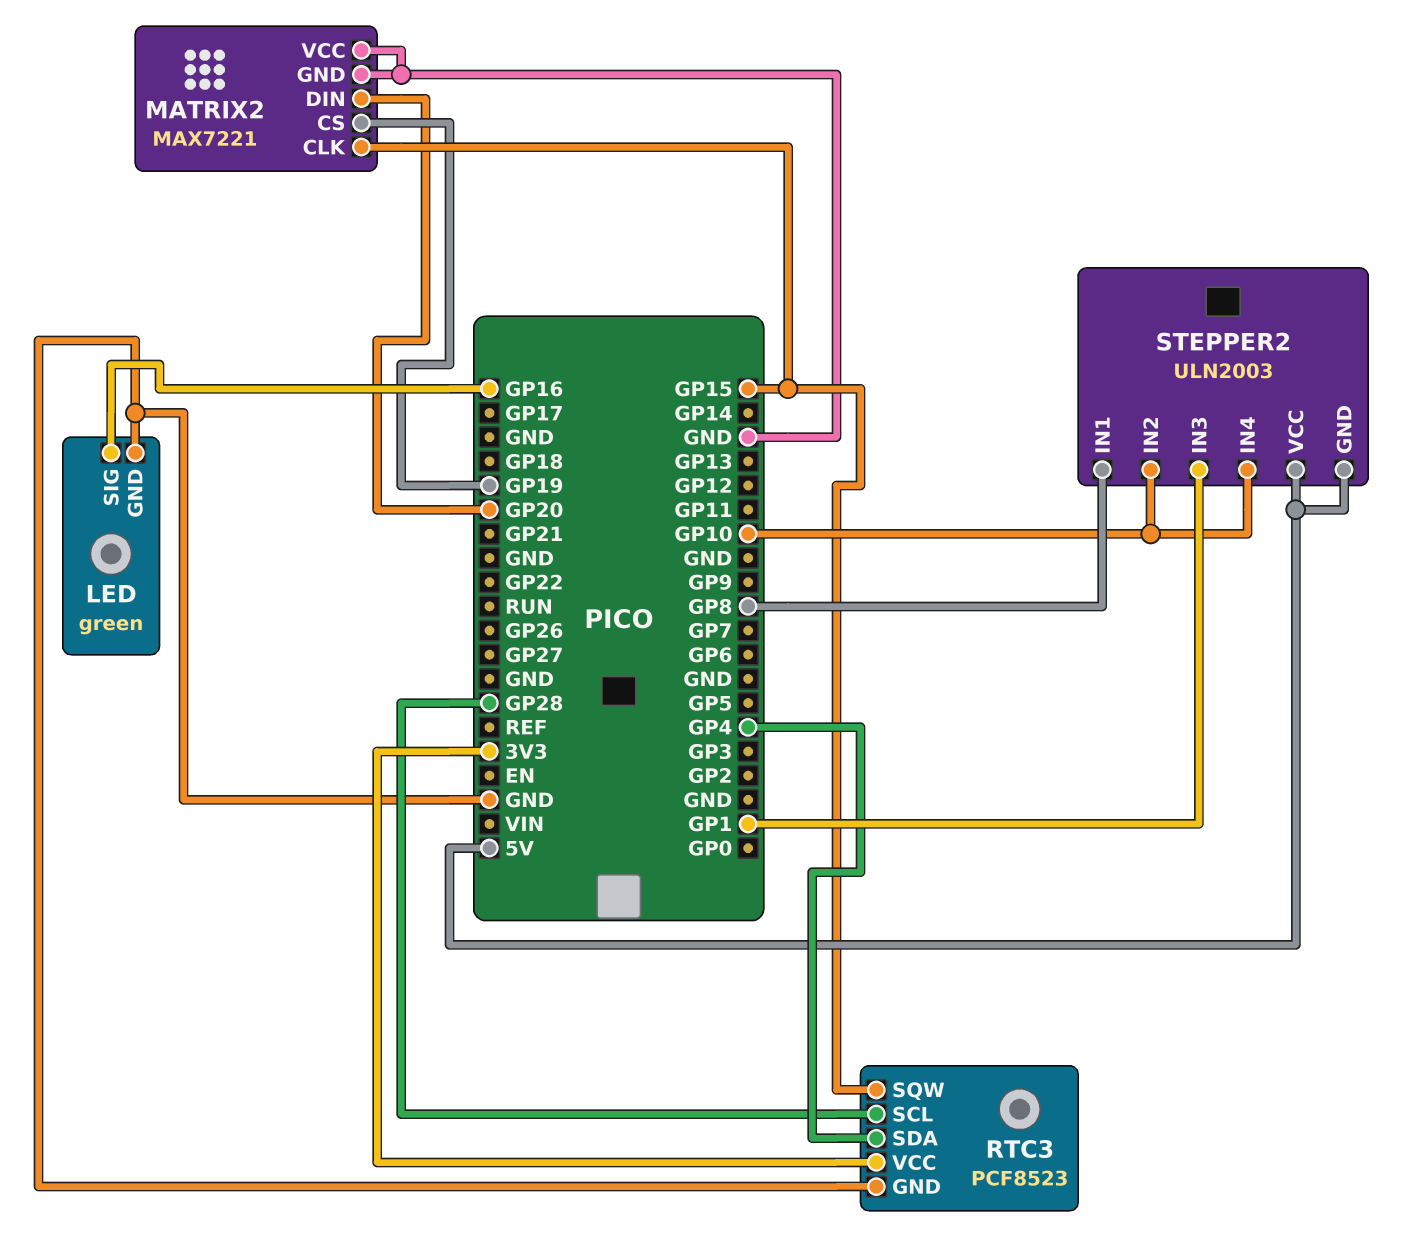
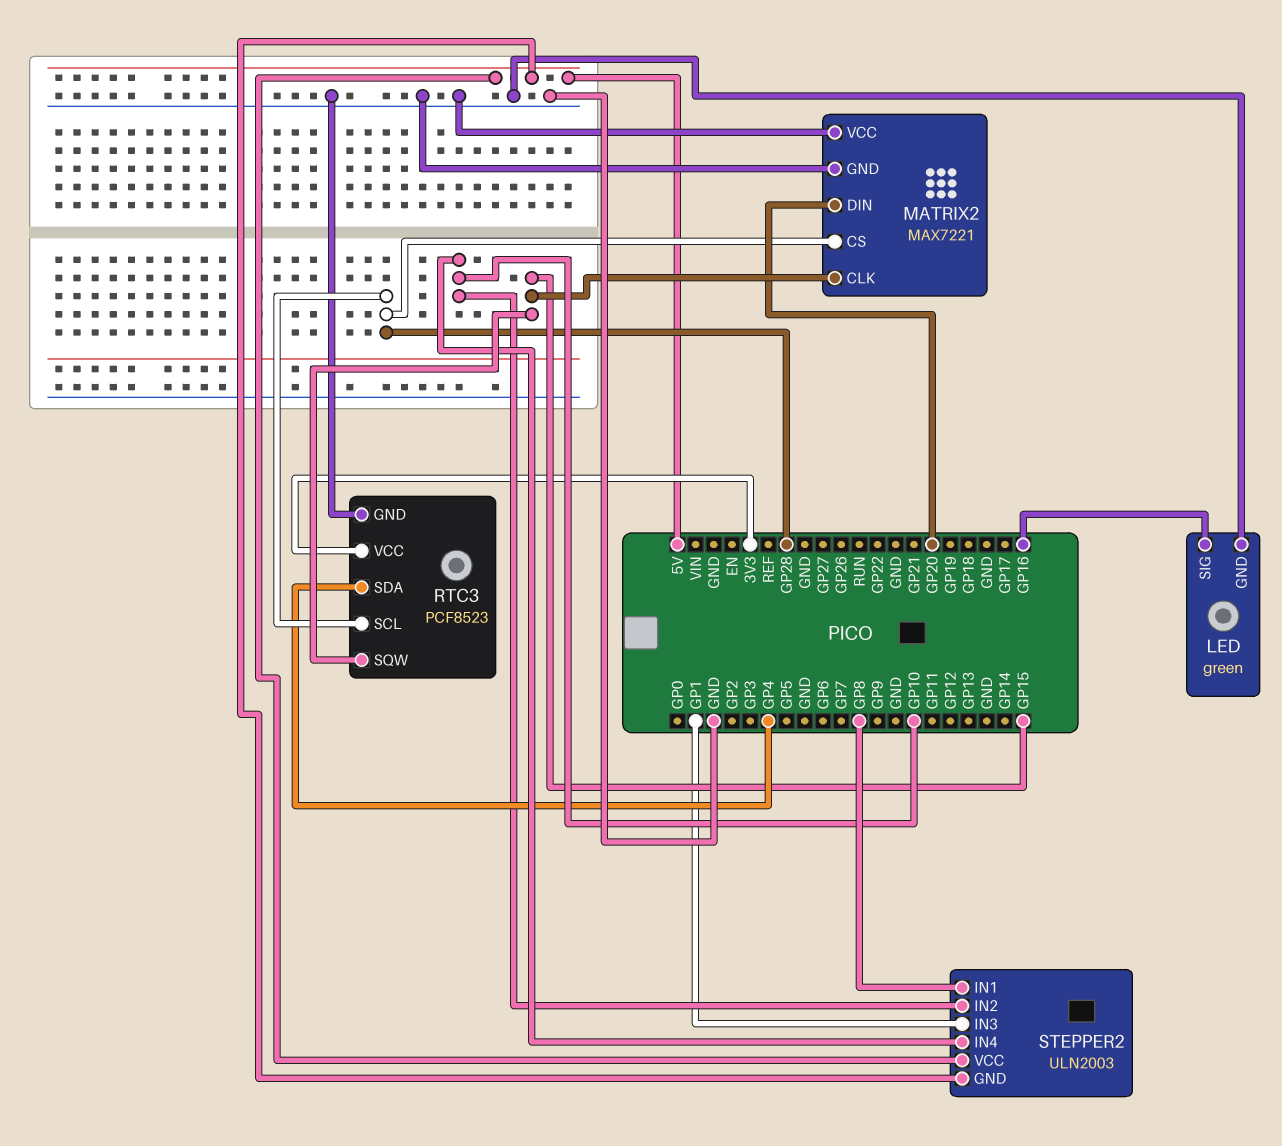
MATRIX2 pin CS: GP19 -> GP28

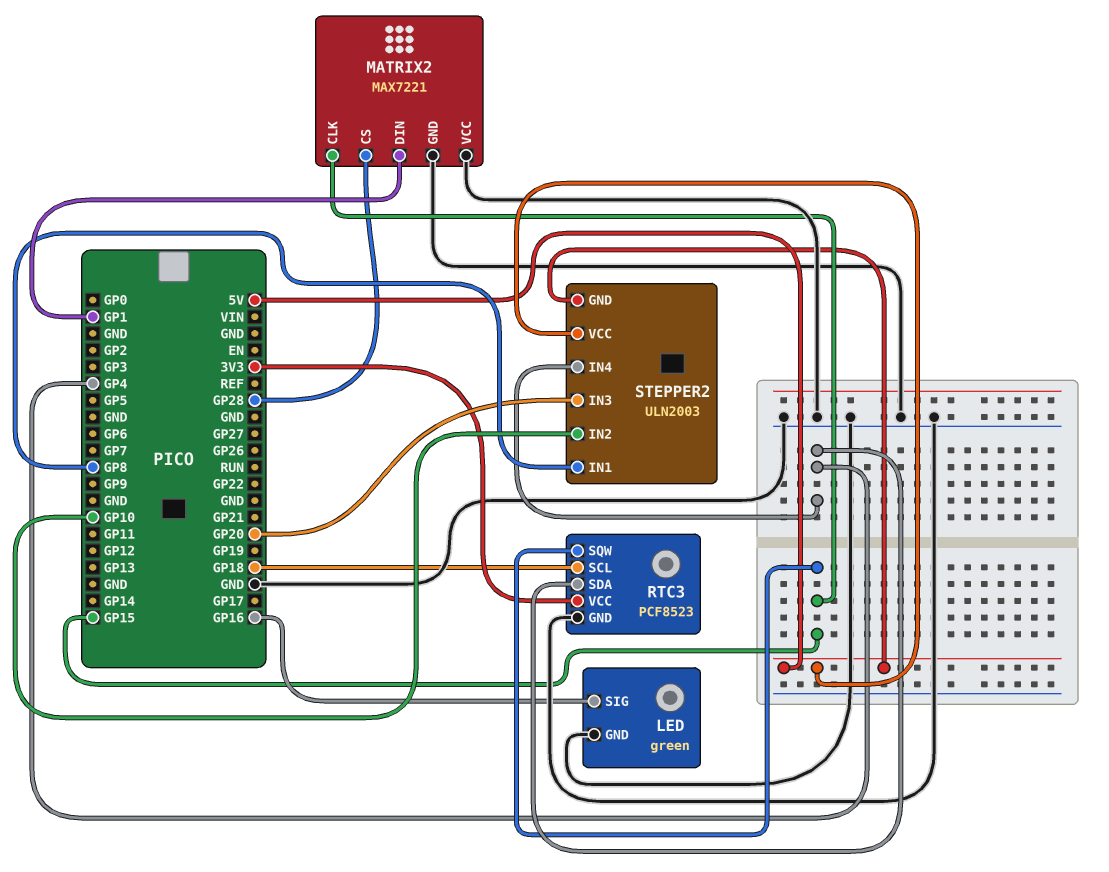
MATRIX2 pin DIN: GP20 -> GP1
RTC3 pin SCL: GP28 -> GP18
STEPPER2 pin IN3: GP1 -> GP20
STEPPER2 pin IN4: GP10 -> GP4

